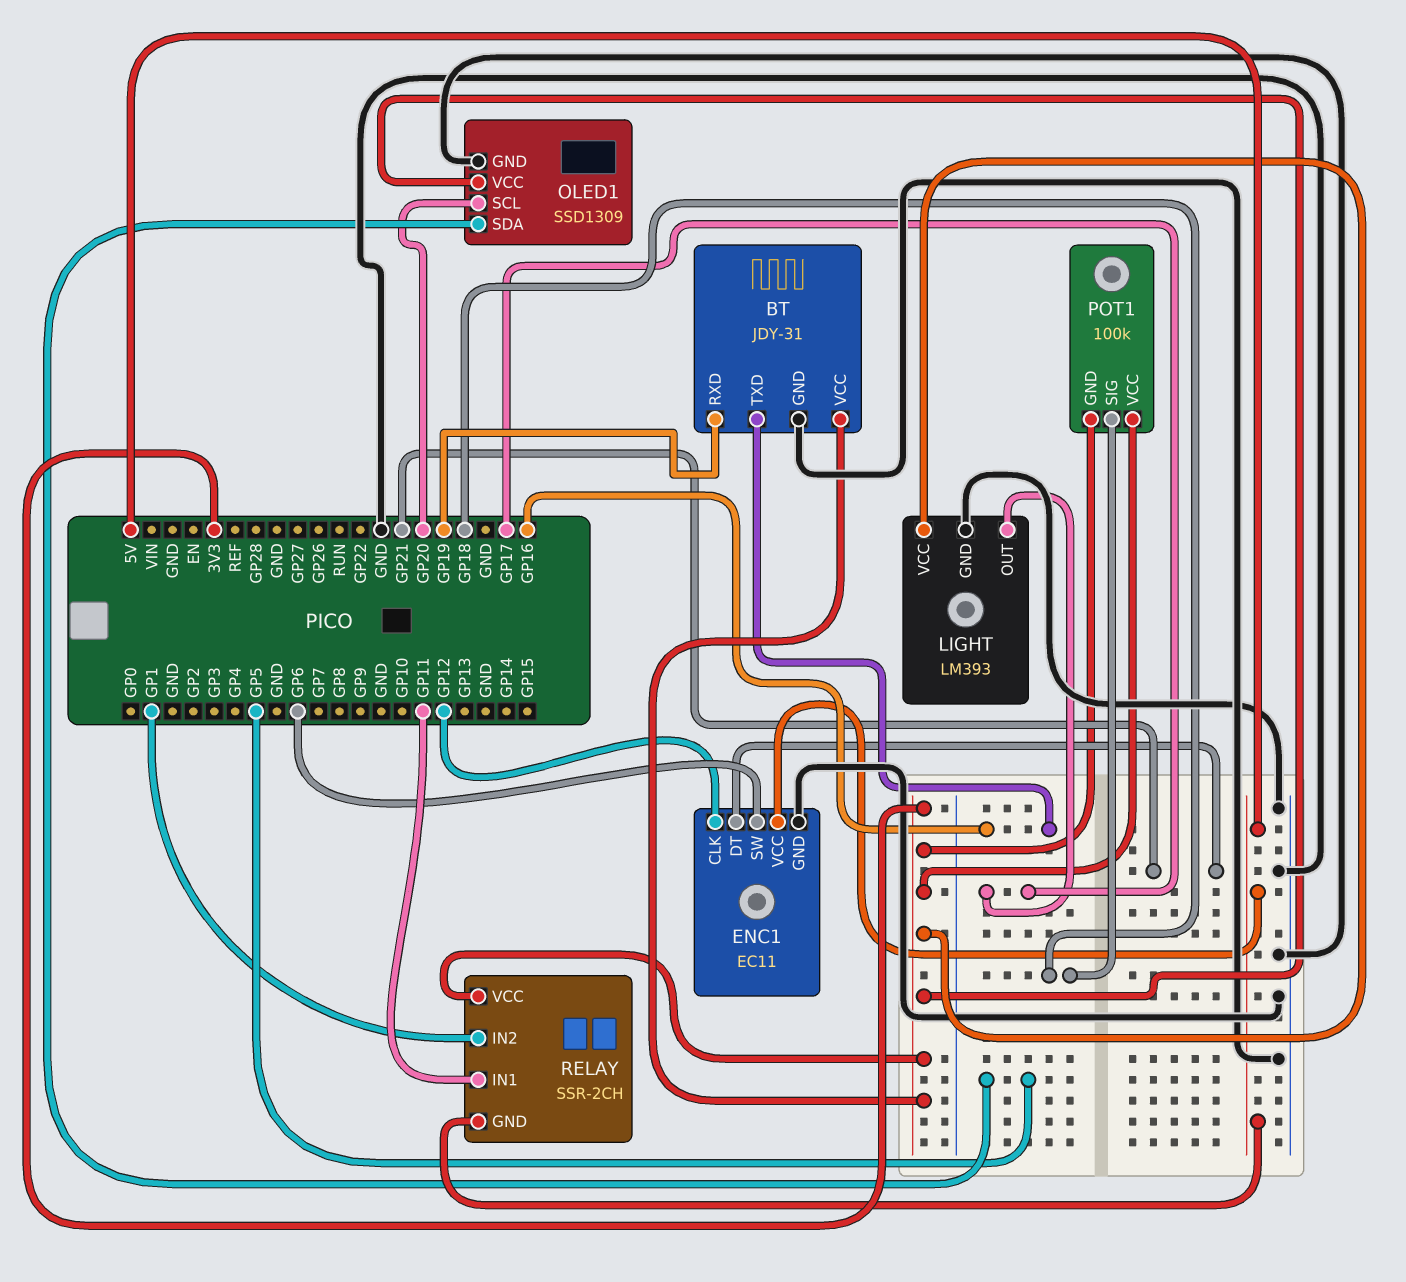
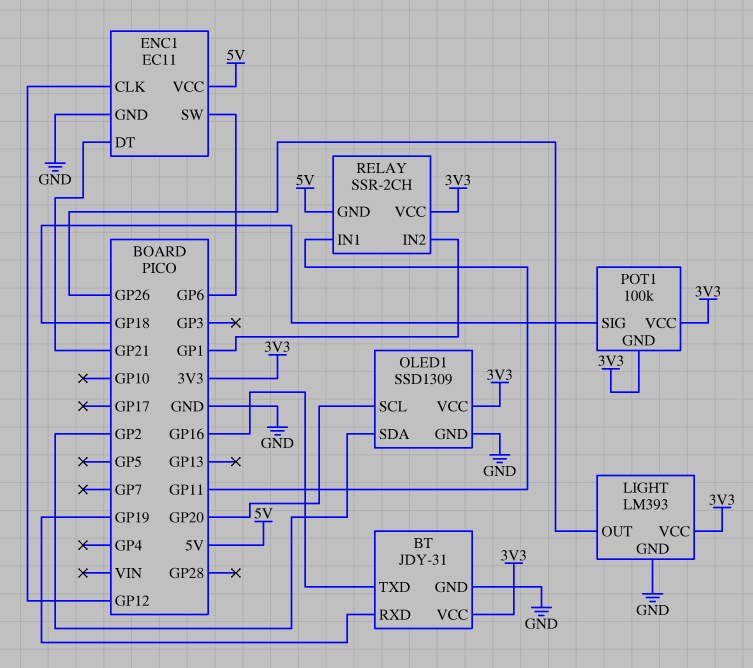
LIGHT pin OUT: GP17 -> GP26
OLED1 pin SDA: GP5 -> GP2

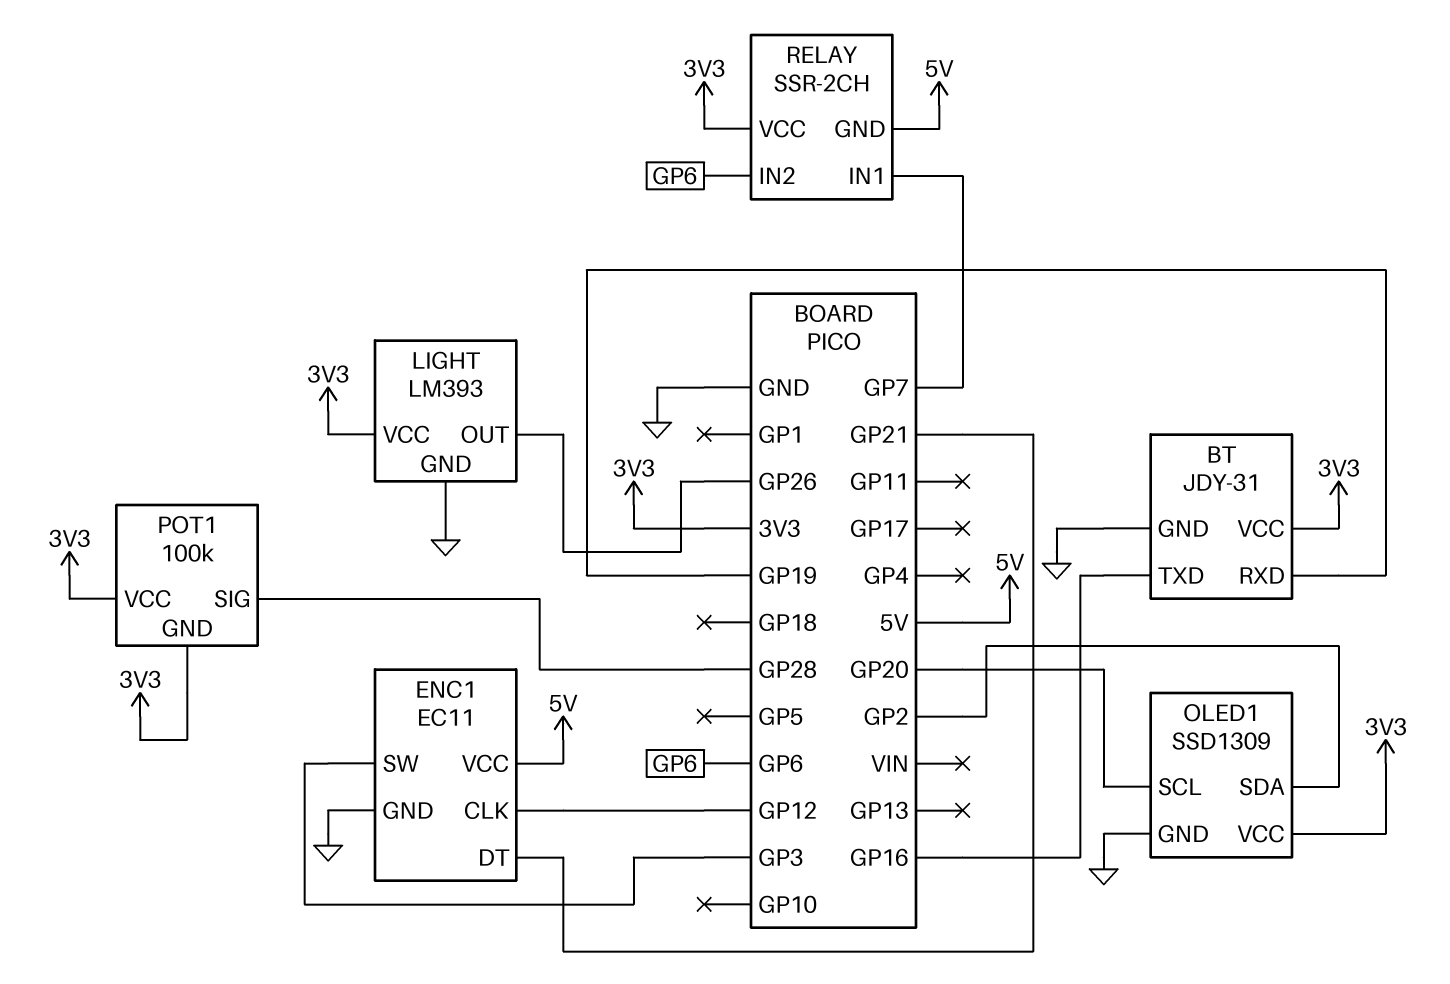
ENC1 pin SW: GP6 -> GP3
POT1 pin SIG: GP18 -> GP28
RELAY pin IN1: GP11 -> GP7
RELAY pin IN2: GP1 -> GP6

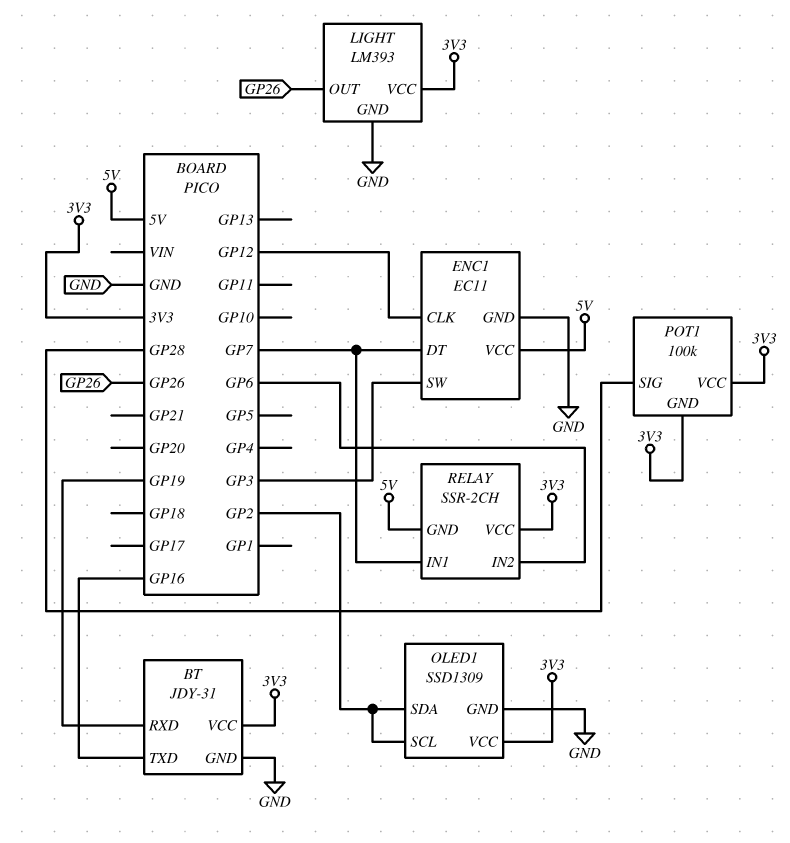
ENC1 pin DT: GP21 -> GP7
OLED1 pin SCL: GP20 -> GP2

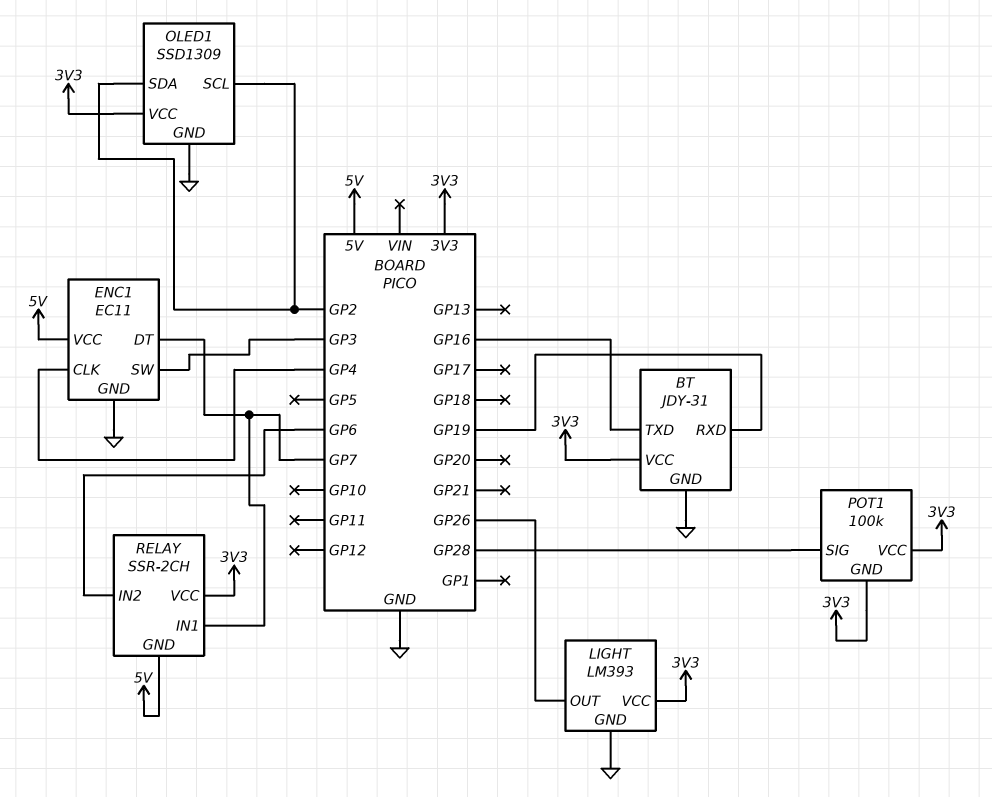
ENC1 pin CLK: GP12 -> GP4

